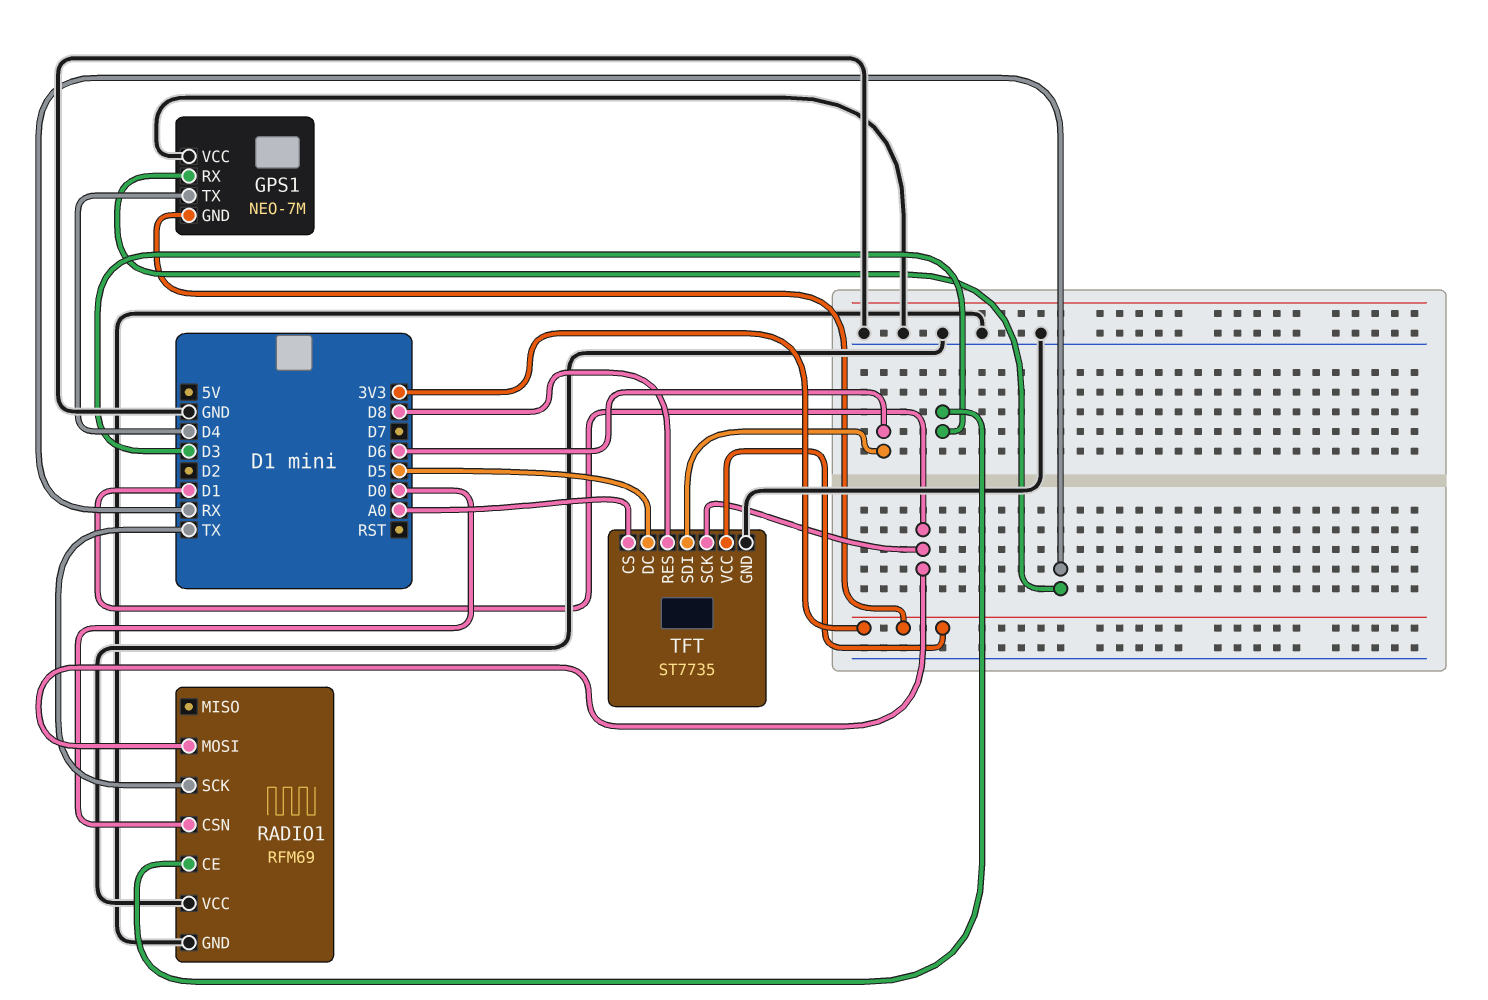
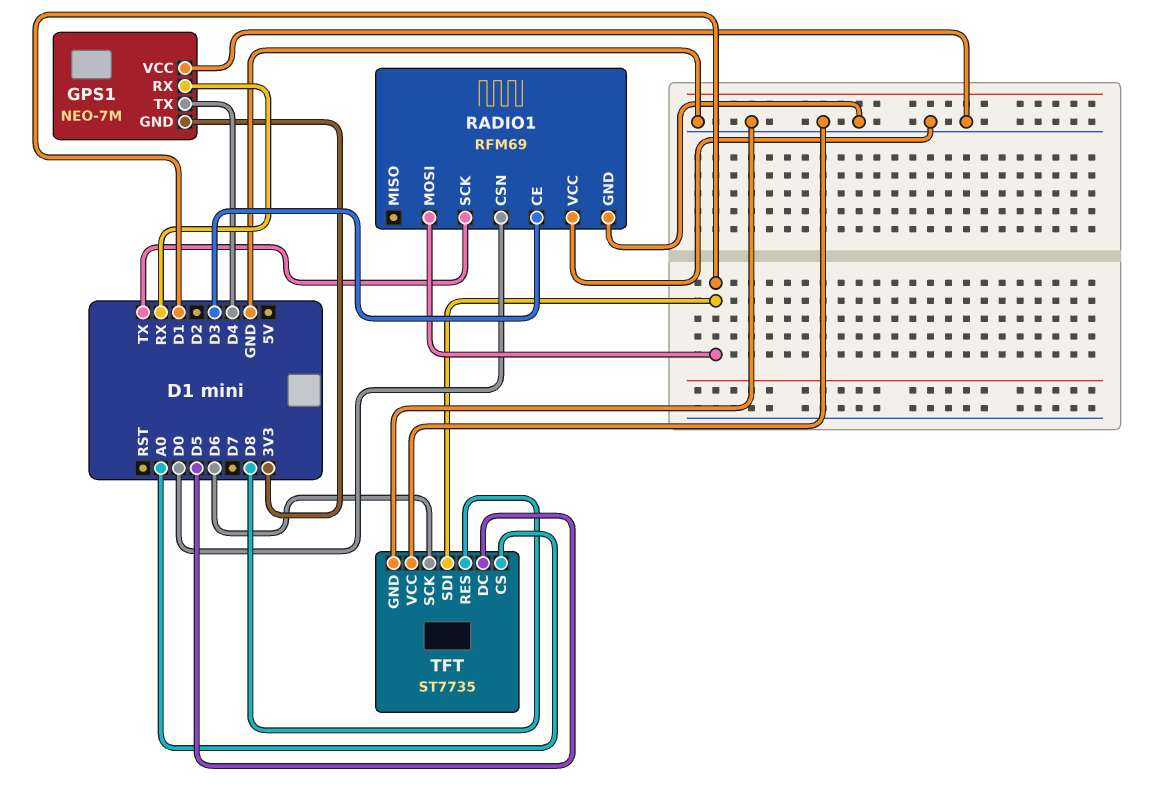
TFT pin SCK: D1 -> D6
TFT pin SDI: D6 -> D1
TFT pin VCC: 3V3 -> GND

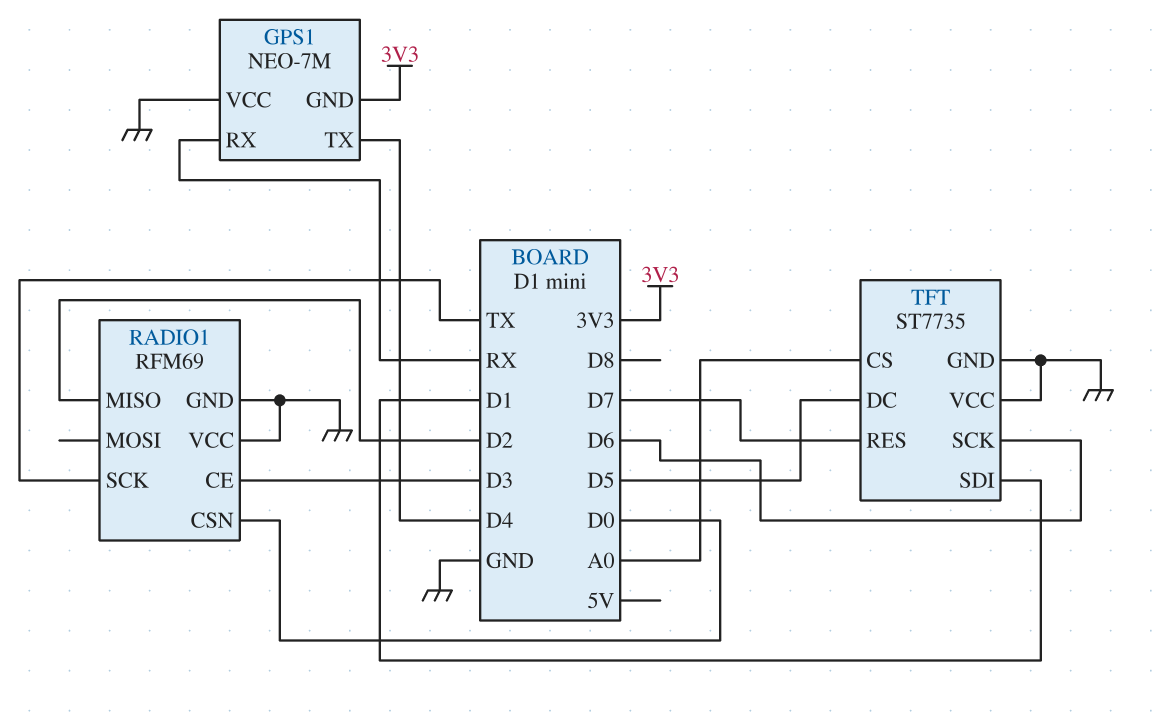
RADIO1 pin MISO: none -> D2
RADIO1 pin MOSI: D1 -> none
TFT pin RES: D8 -> D7

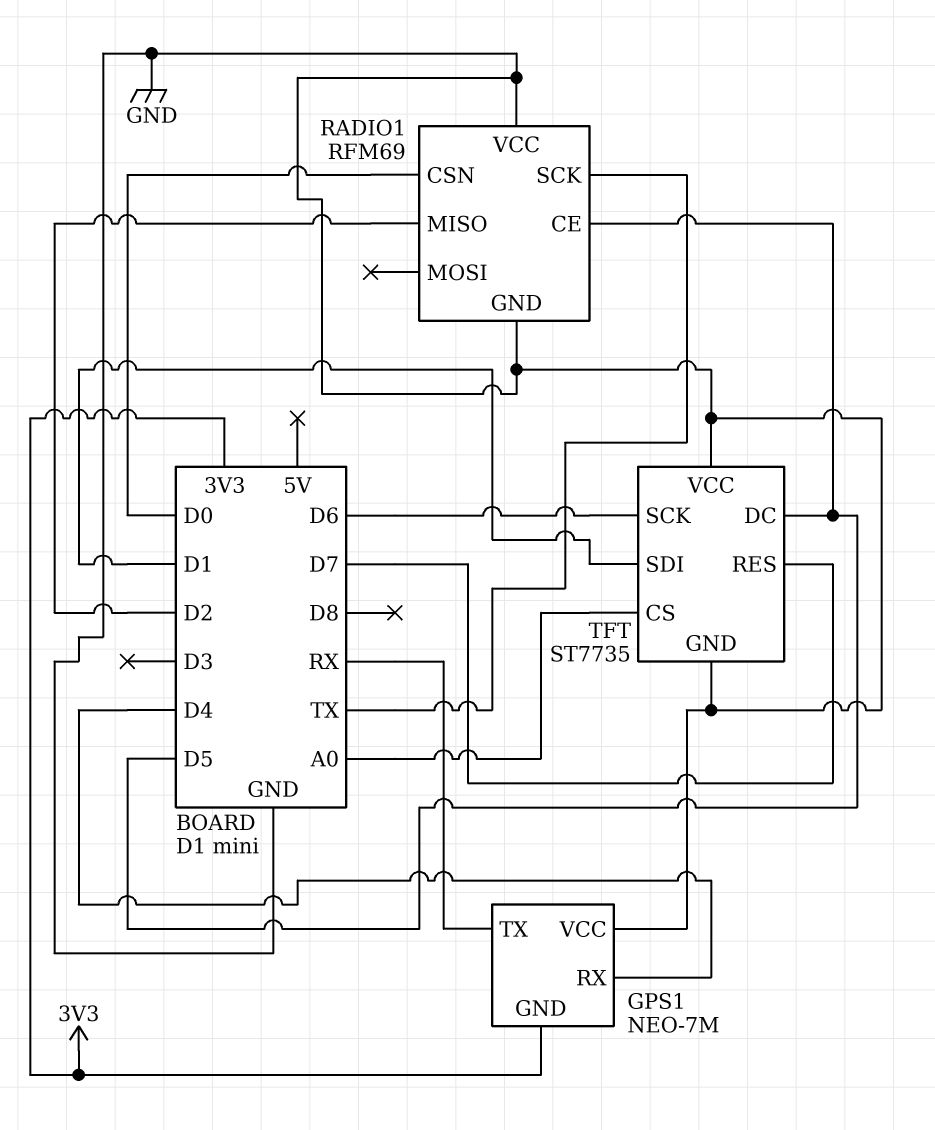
GPS1 pin RX: RX -> D4
GPS1 pin TX: D4 -> RX
RADIO1 pin CE: D3 -> D5

